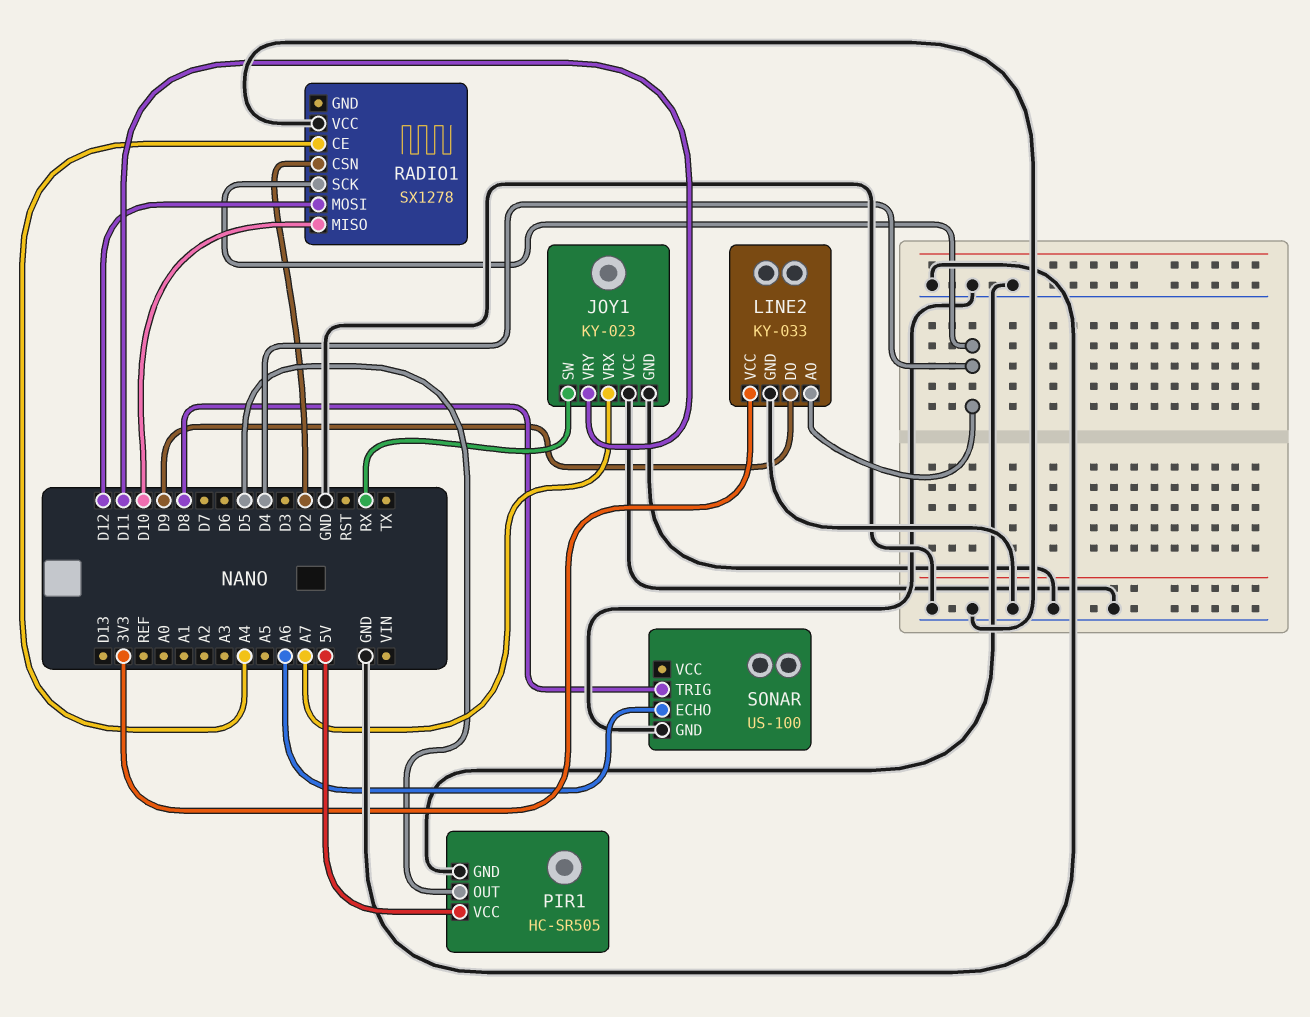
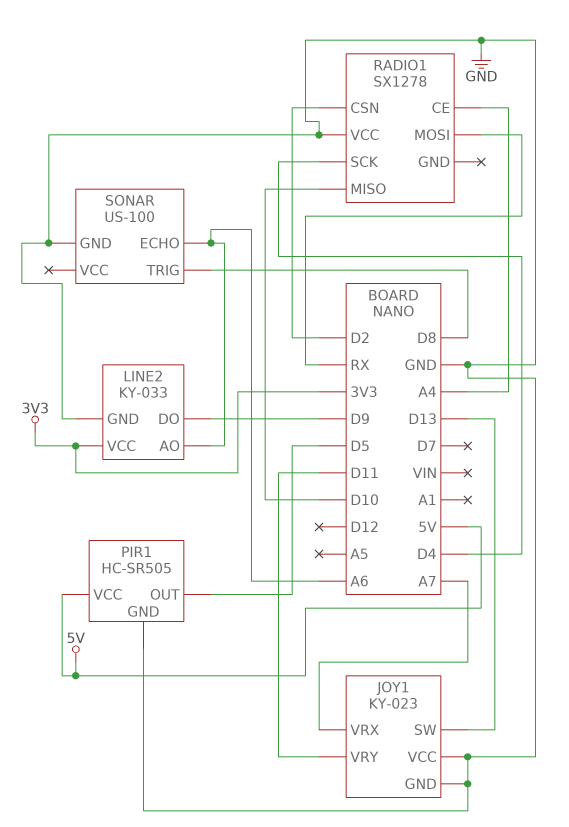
JOY1 pin SW: RX -> D13
LINE2 pin AO: D4 -> A6
RADIO1 pin MOSI: D12 -> RX

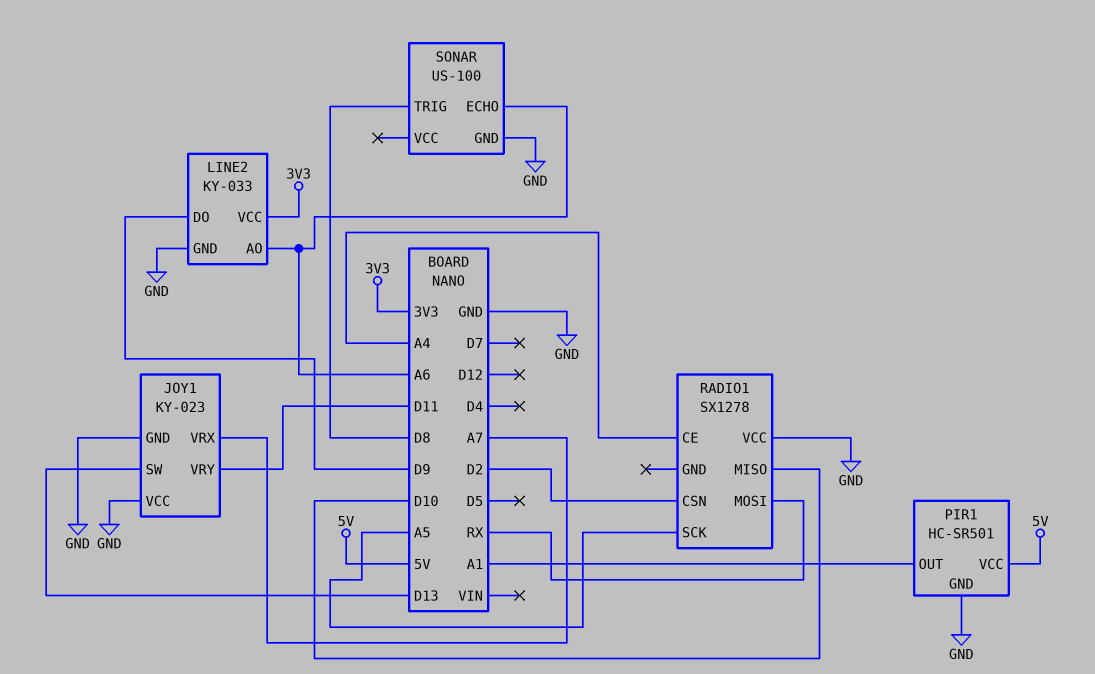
PIR1: HC-SR505 -> HC-SR501
PIR1 pin OUT: D5 -> A1
RADIO1 pin SCK: D4 -> A5

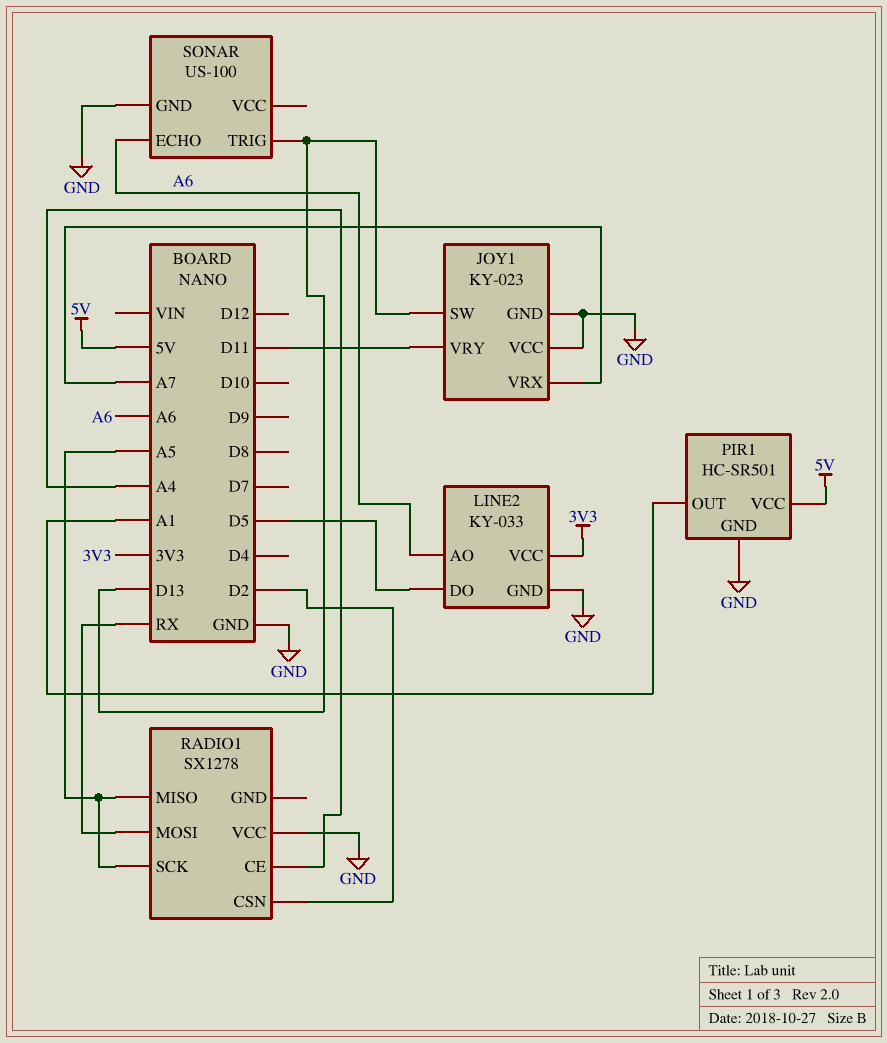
LINE2 pin DO: D9 -> D5
RADIO1 pin MISO: D10 -> A5
SONAR pin TRIG: D8 -> D13

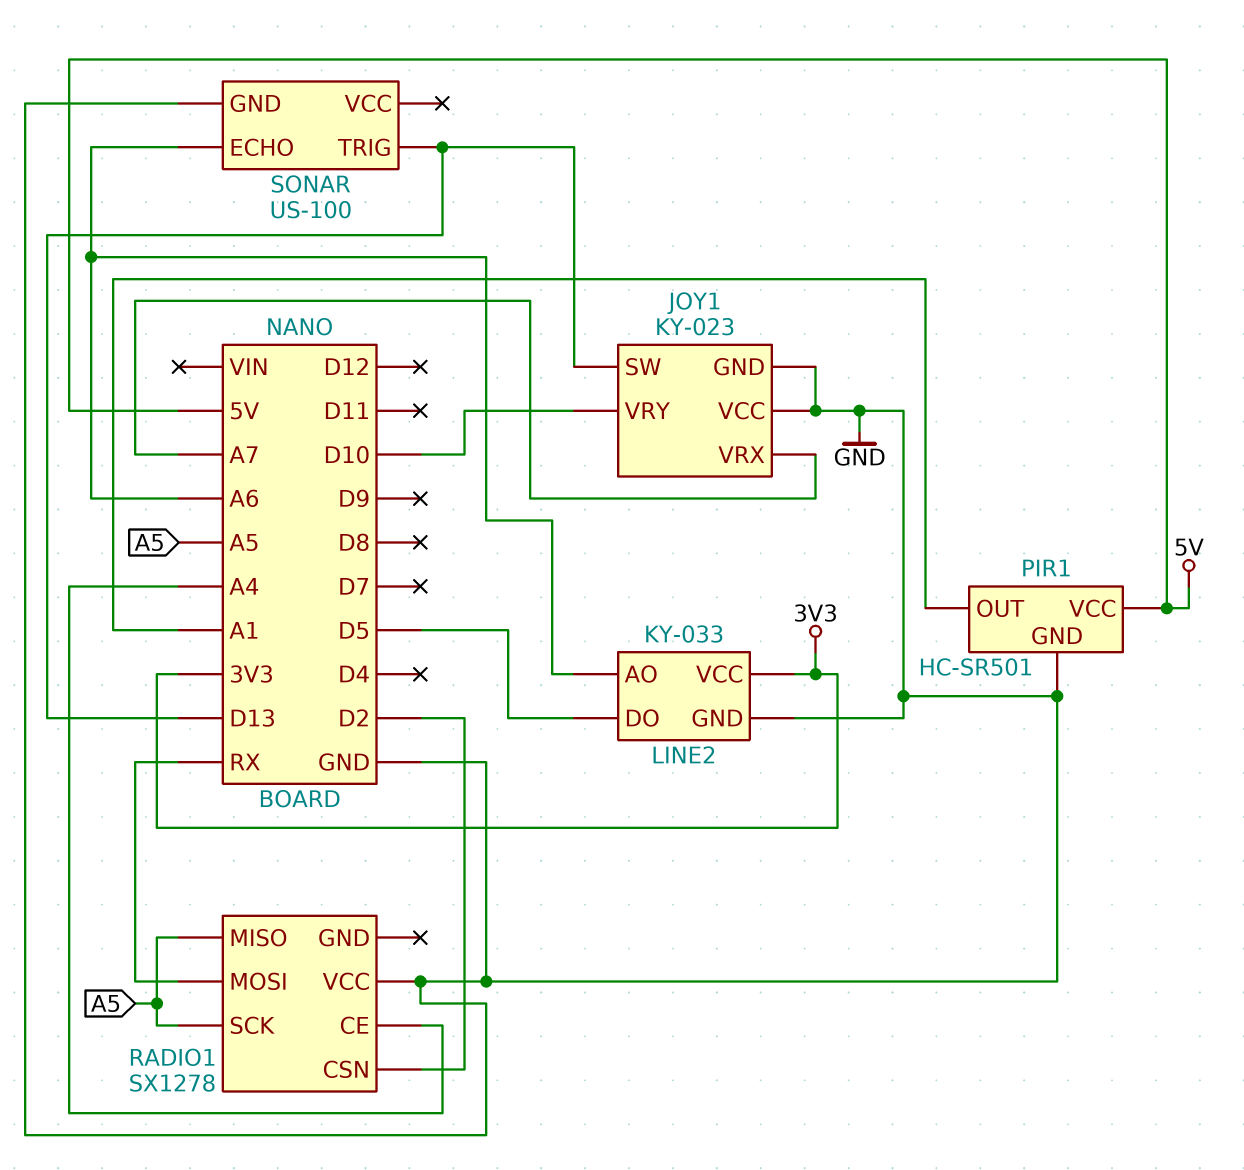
JOY1 pin VRY: D11 -> D10

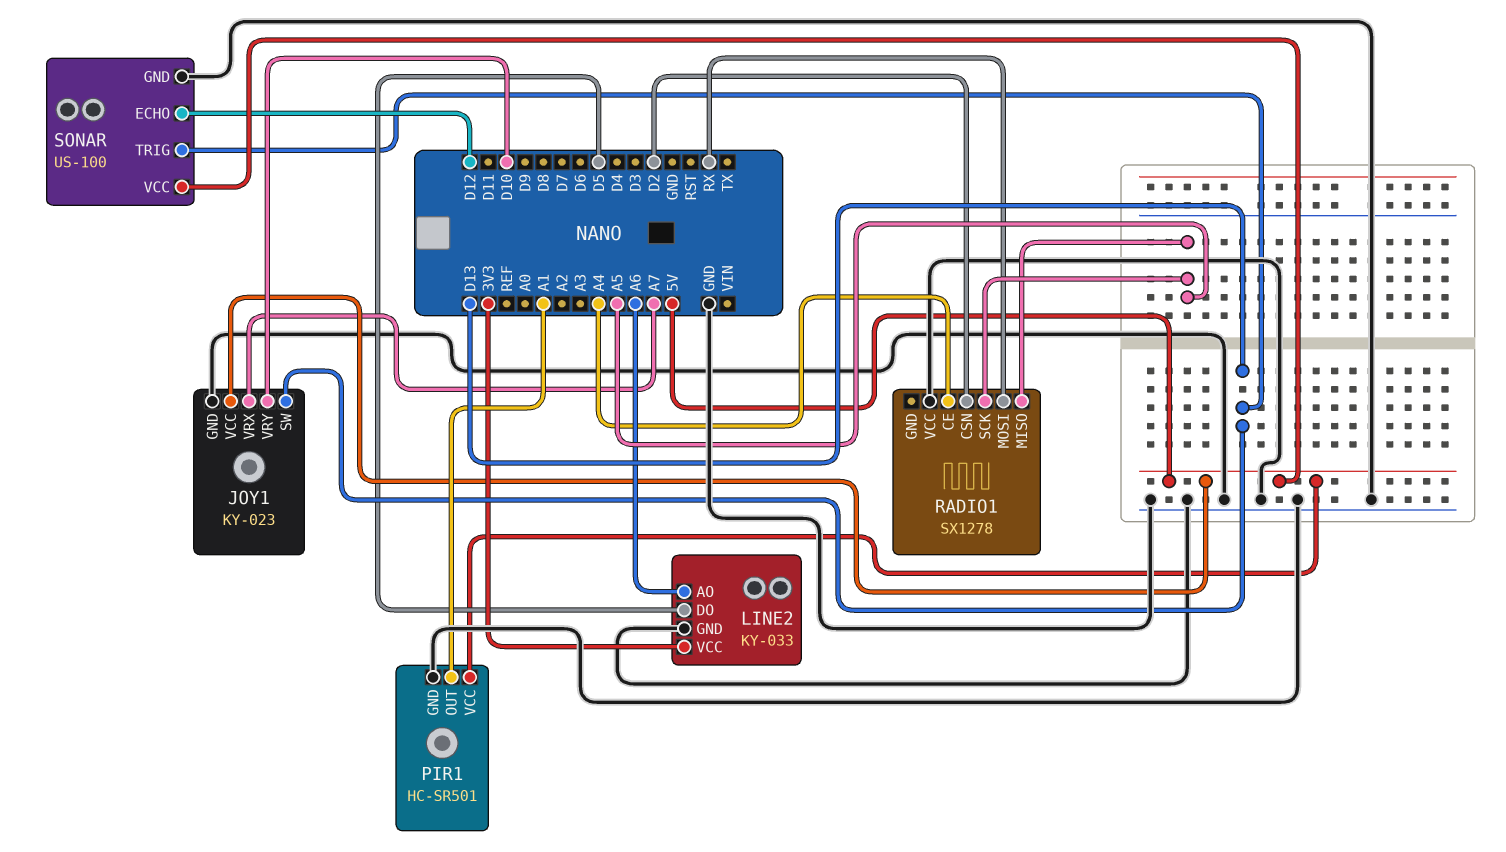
JOY1 pin VCC: GND -> 5V
SONAR pin ECHO: A6 -> D12
SONAR pin VCC: none -> 5V

